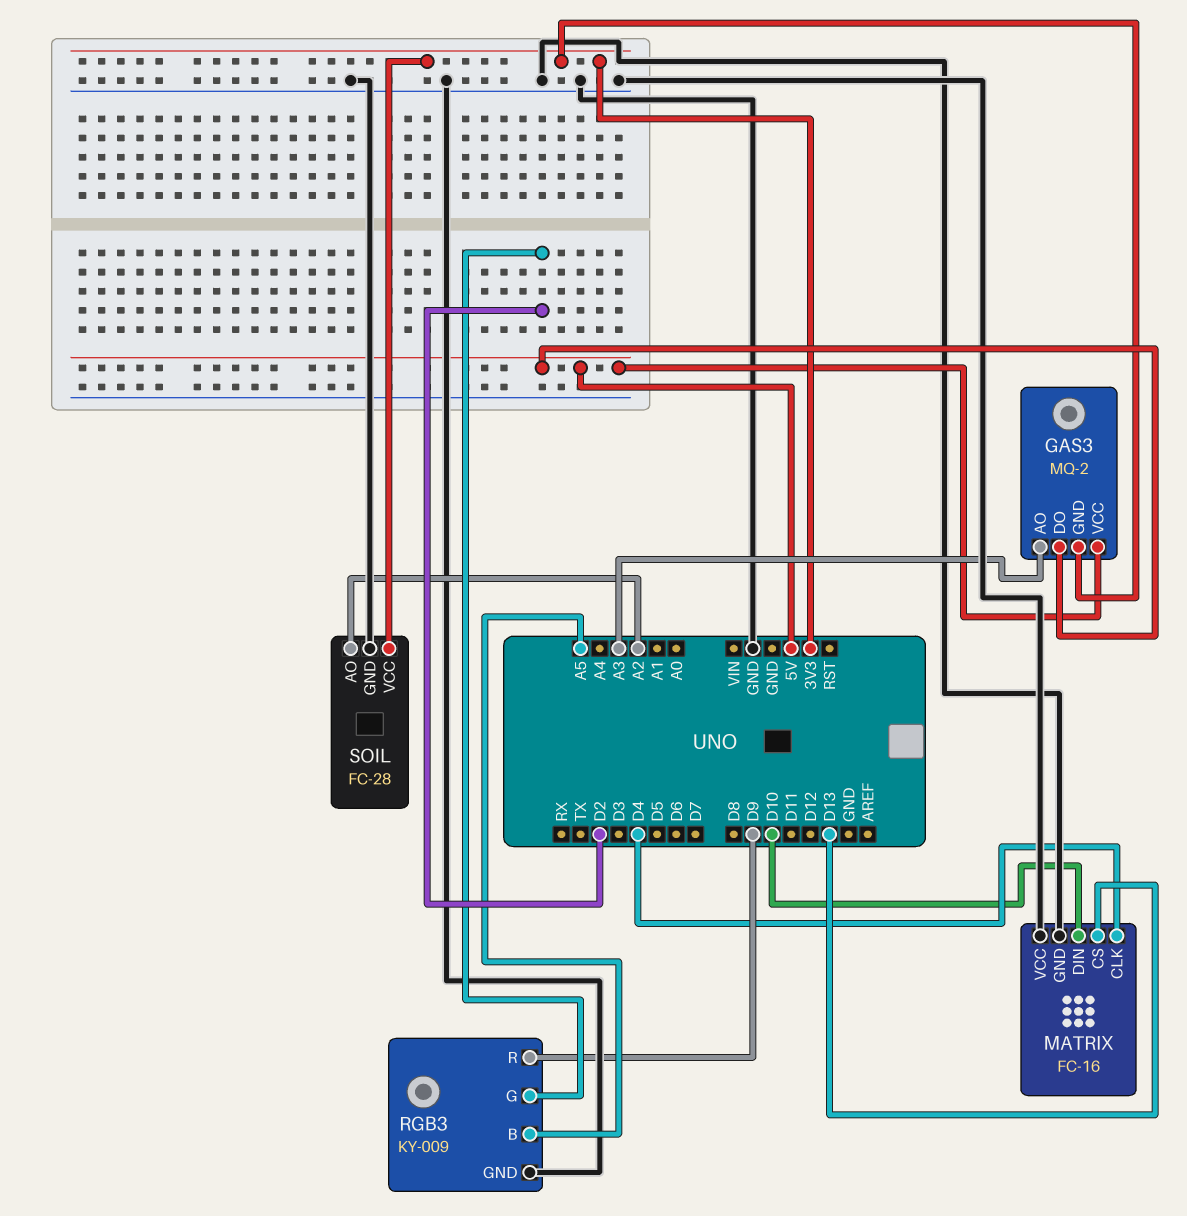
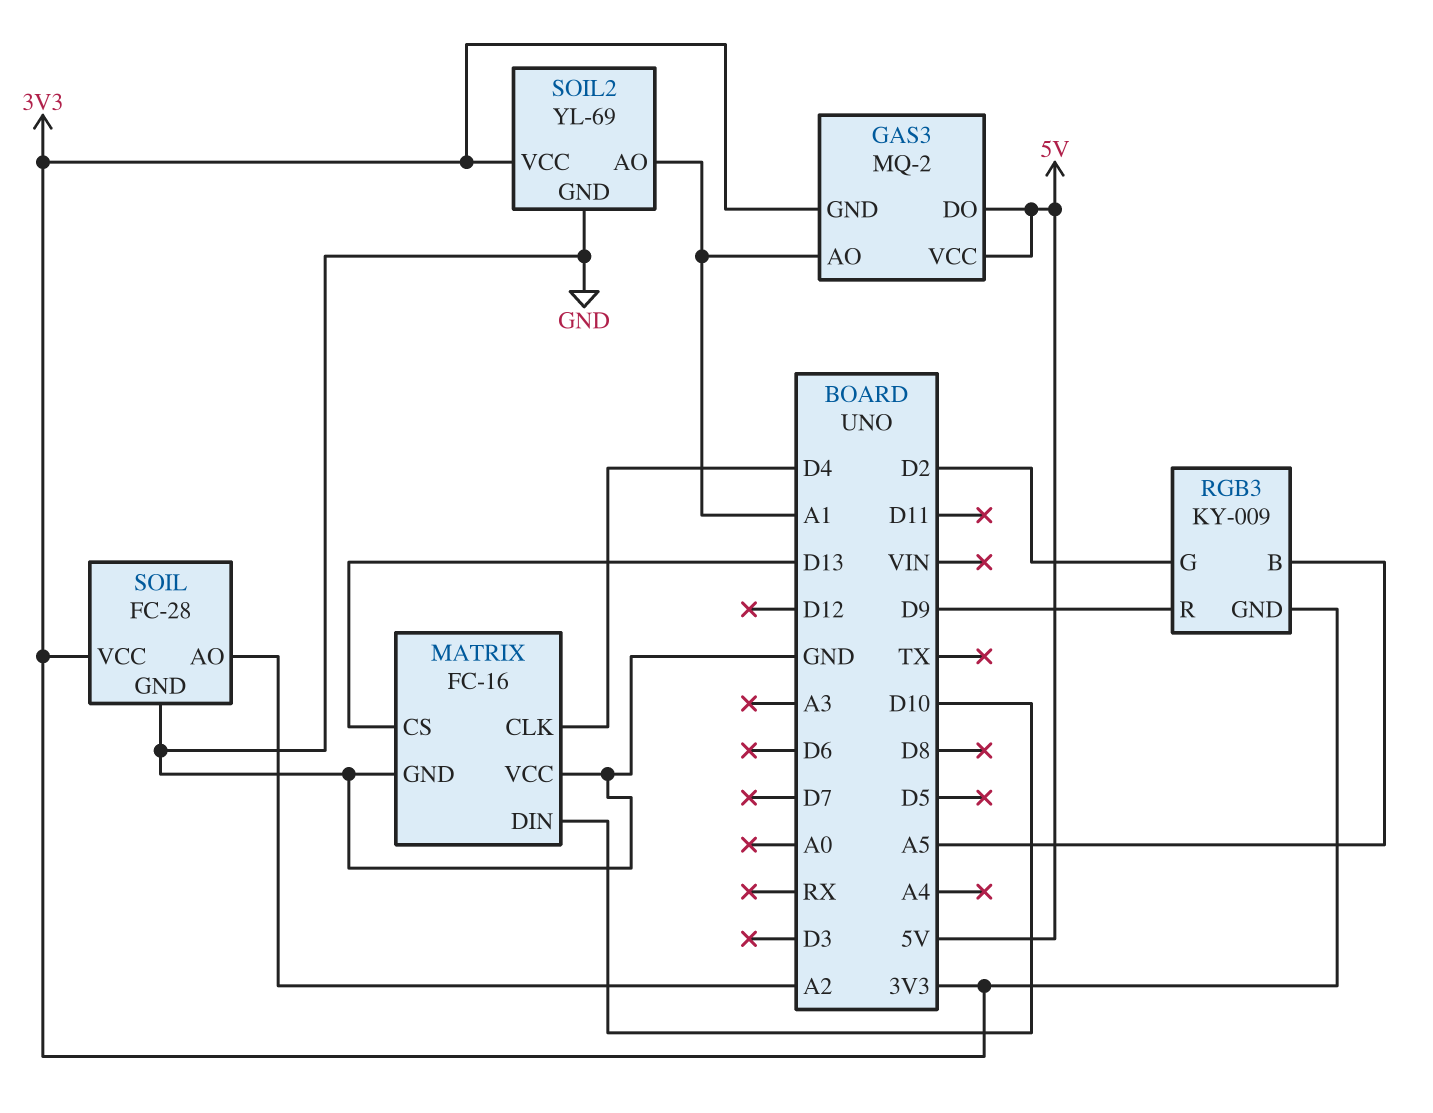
GAS3 pin AO: A3 -> A1
RGB3 pin GND: GND -> 3V3
SOIL2: none -> YL-69
SOIL2 pin AO: none -> A1
SOIL2 pin GND: none -> GND
SOIL2 pin VCC: none -> 3V3

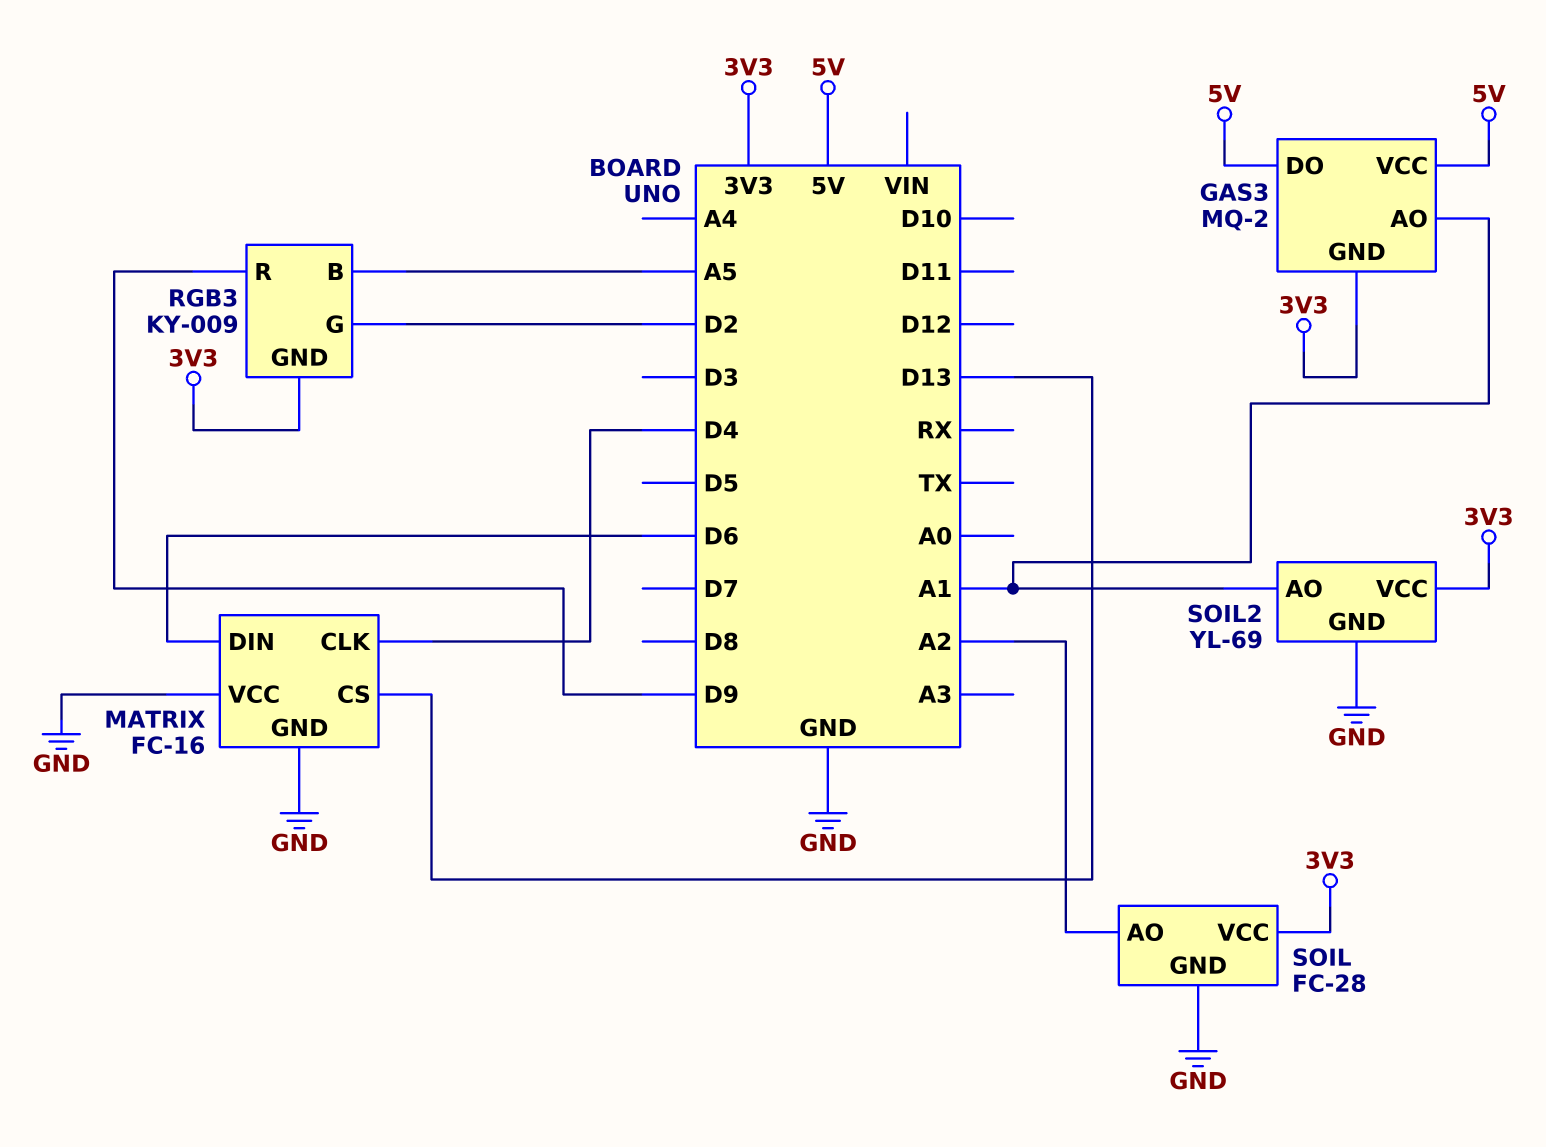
MATRIX pin DIN: D10 -> D6

